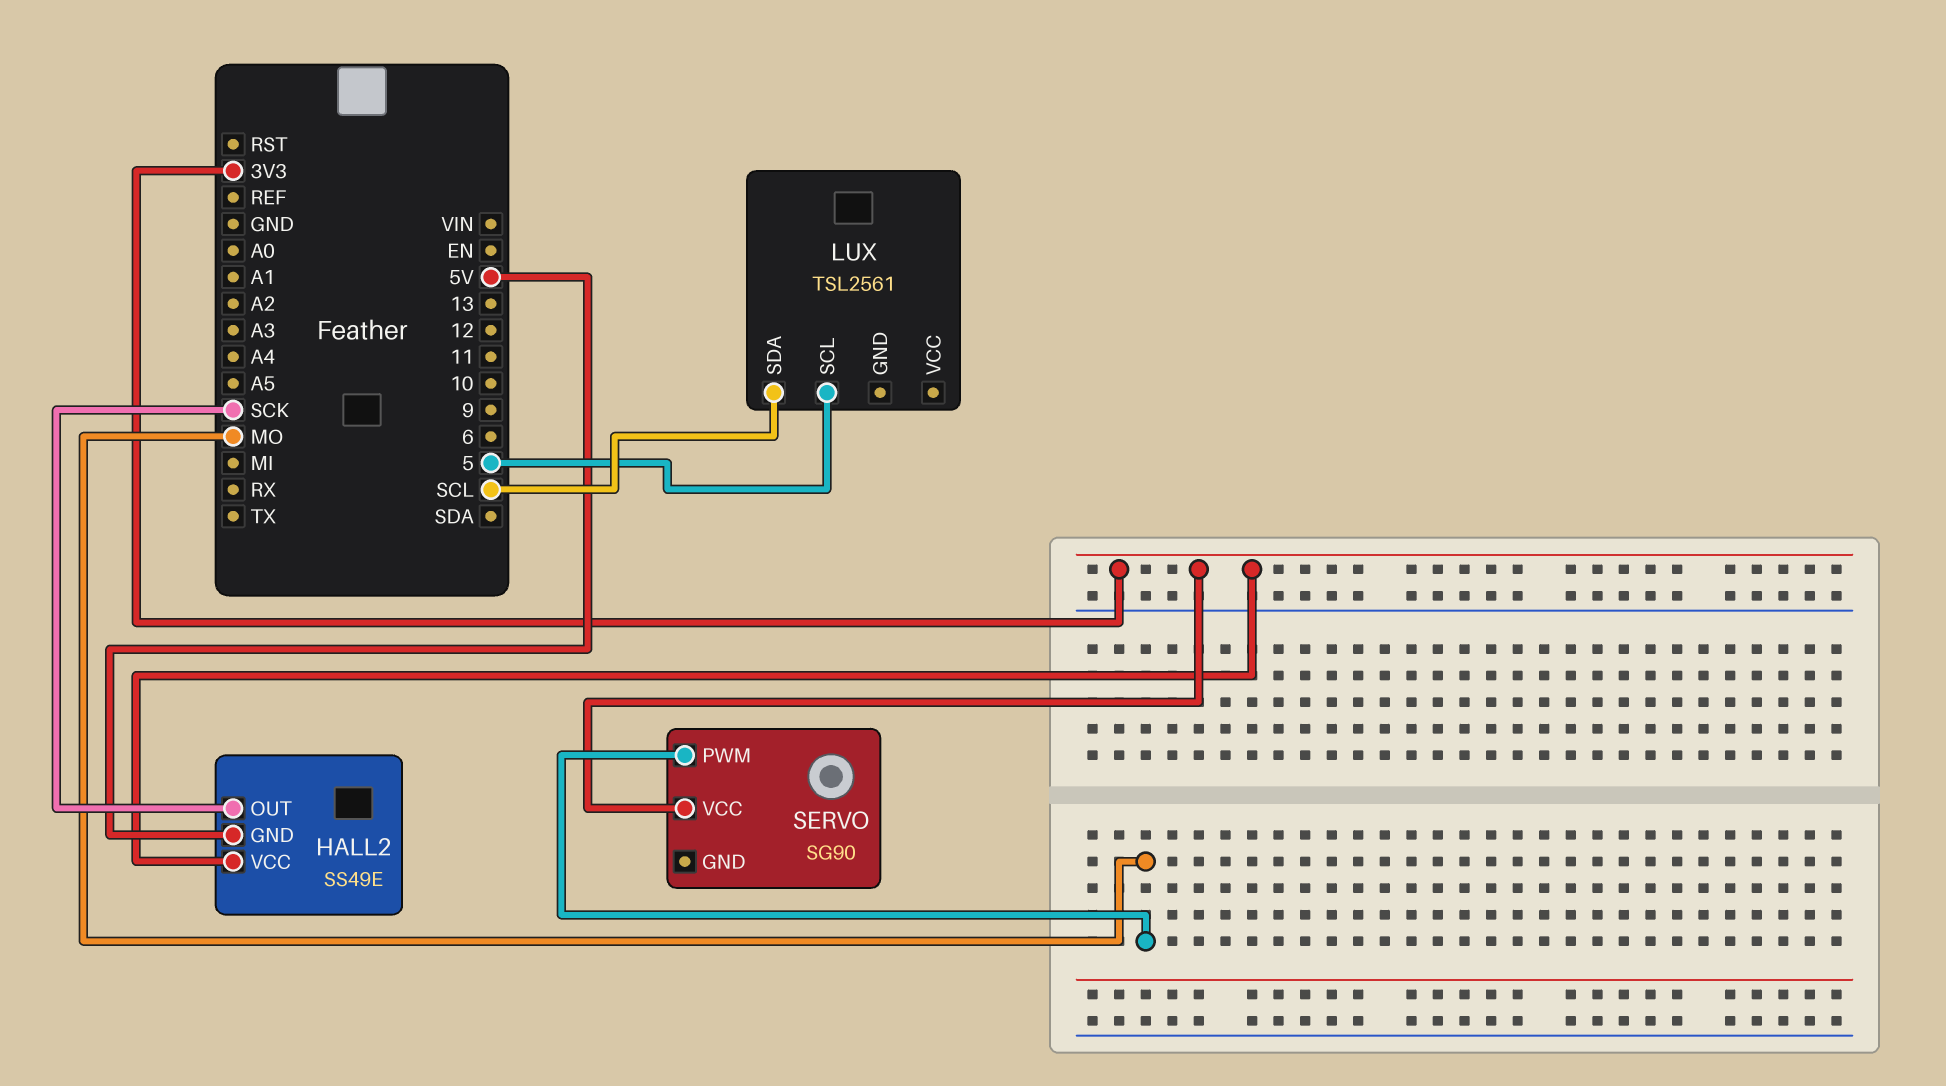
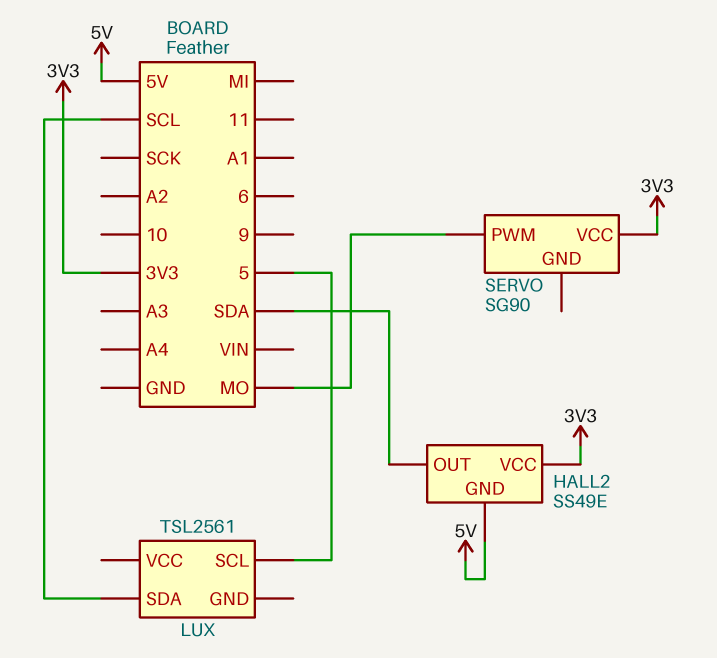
HALL2 pin OUT: SCK -> SDA

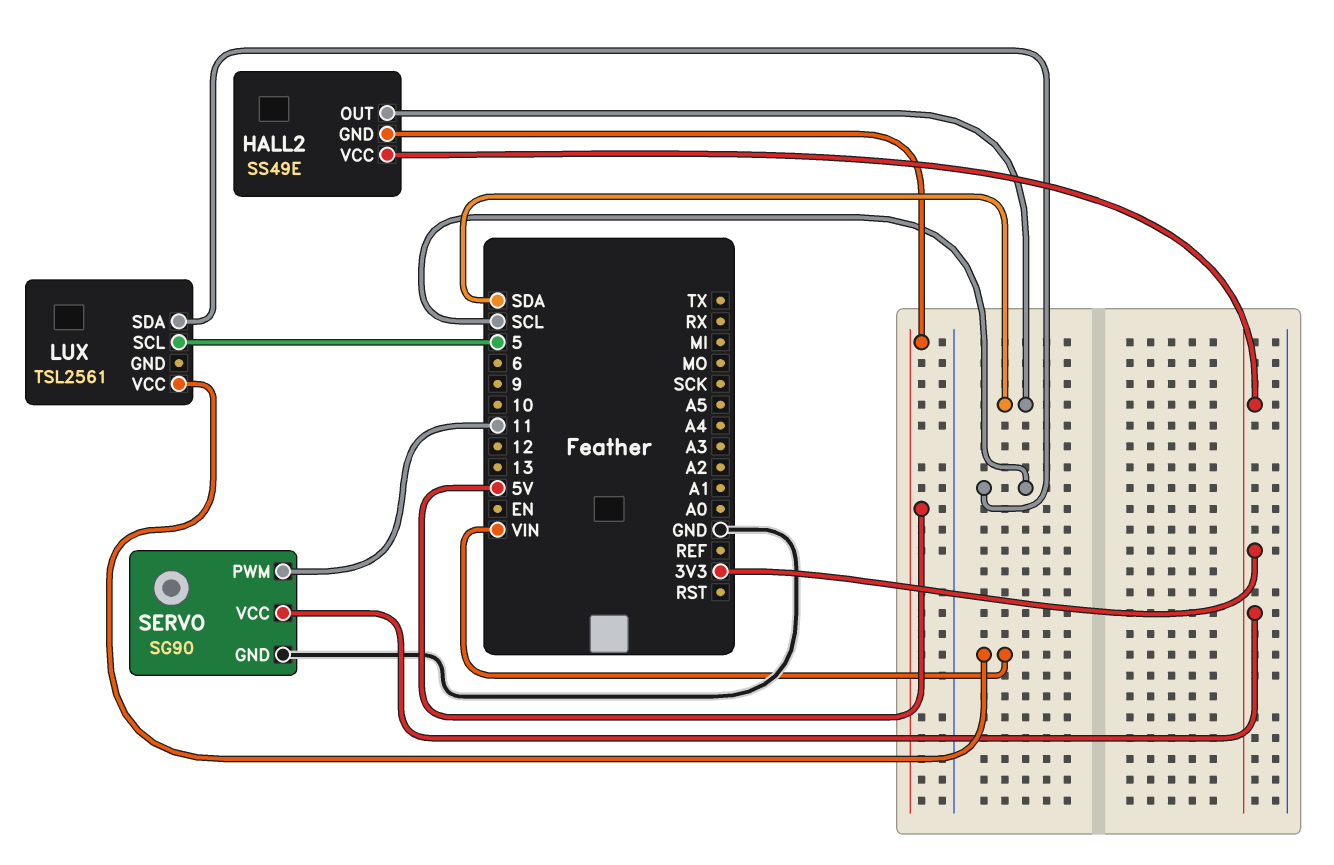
LUX pin VCC: none -> VIN
SERVO pin GND: none -> GND
SERVO pin PWM: MO -> 11

